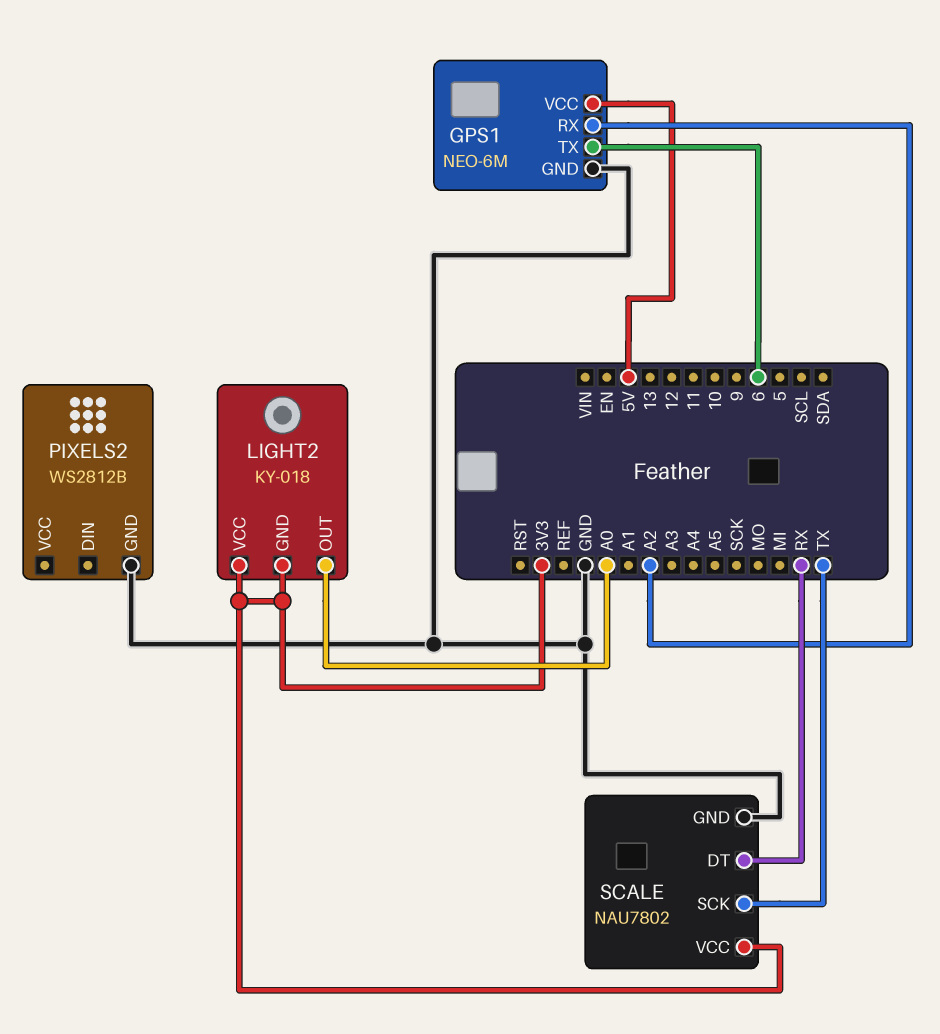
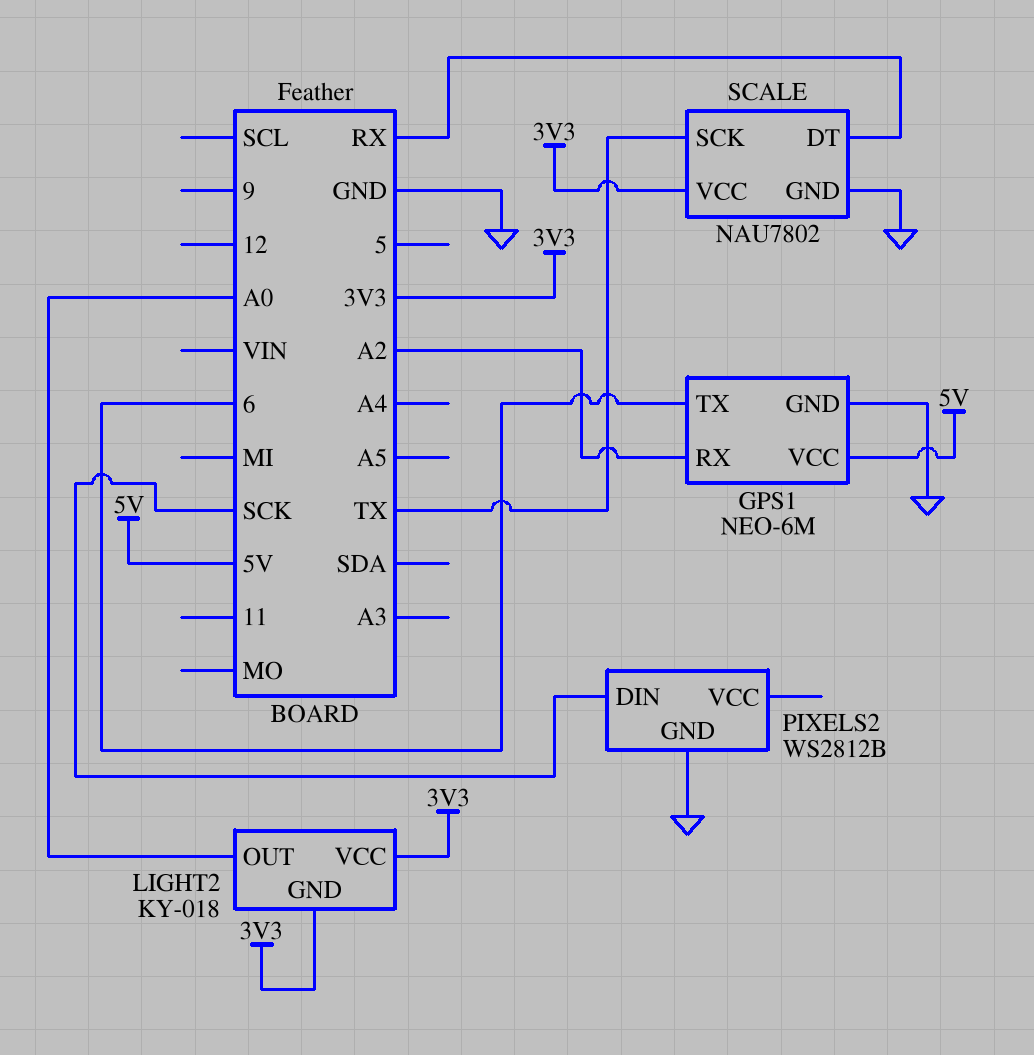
PIXELS2 pin DIN: none -> SCK

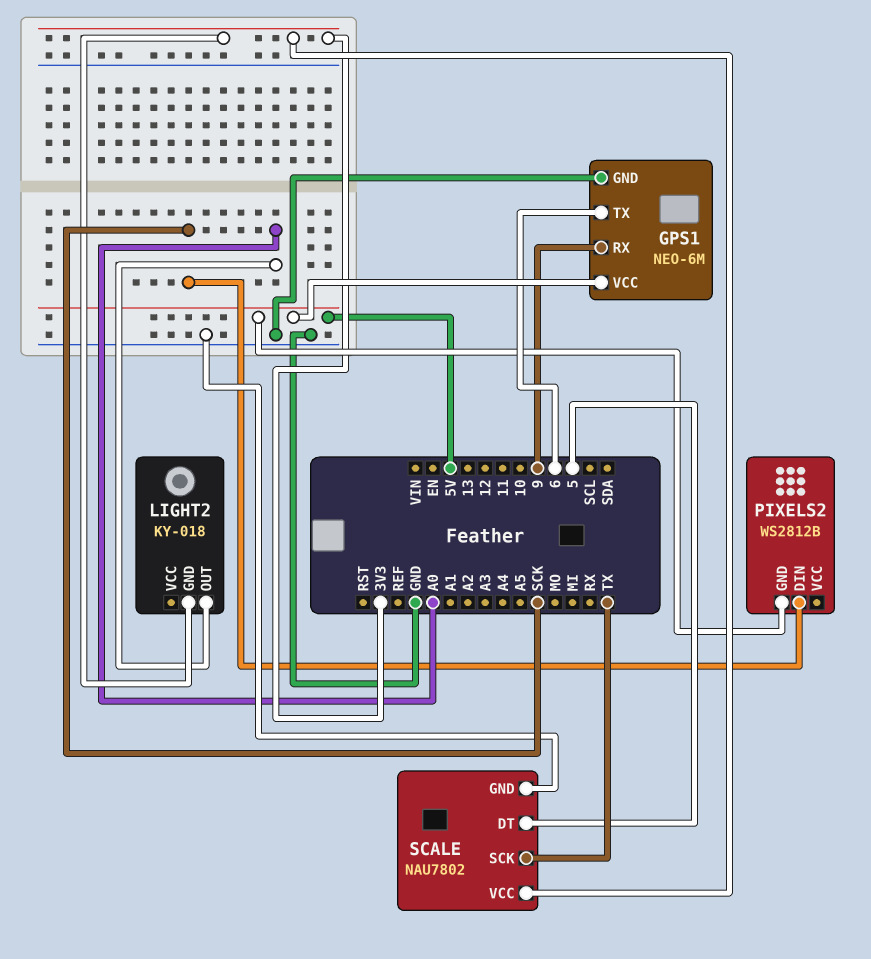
GPS1 pin RX: A2 -> 9
LIGHT2 pin VCC: 3V3 -> none
PIXELS2 pin GND: GND -> 5V
SCALE pin DT: RX -> 5

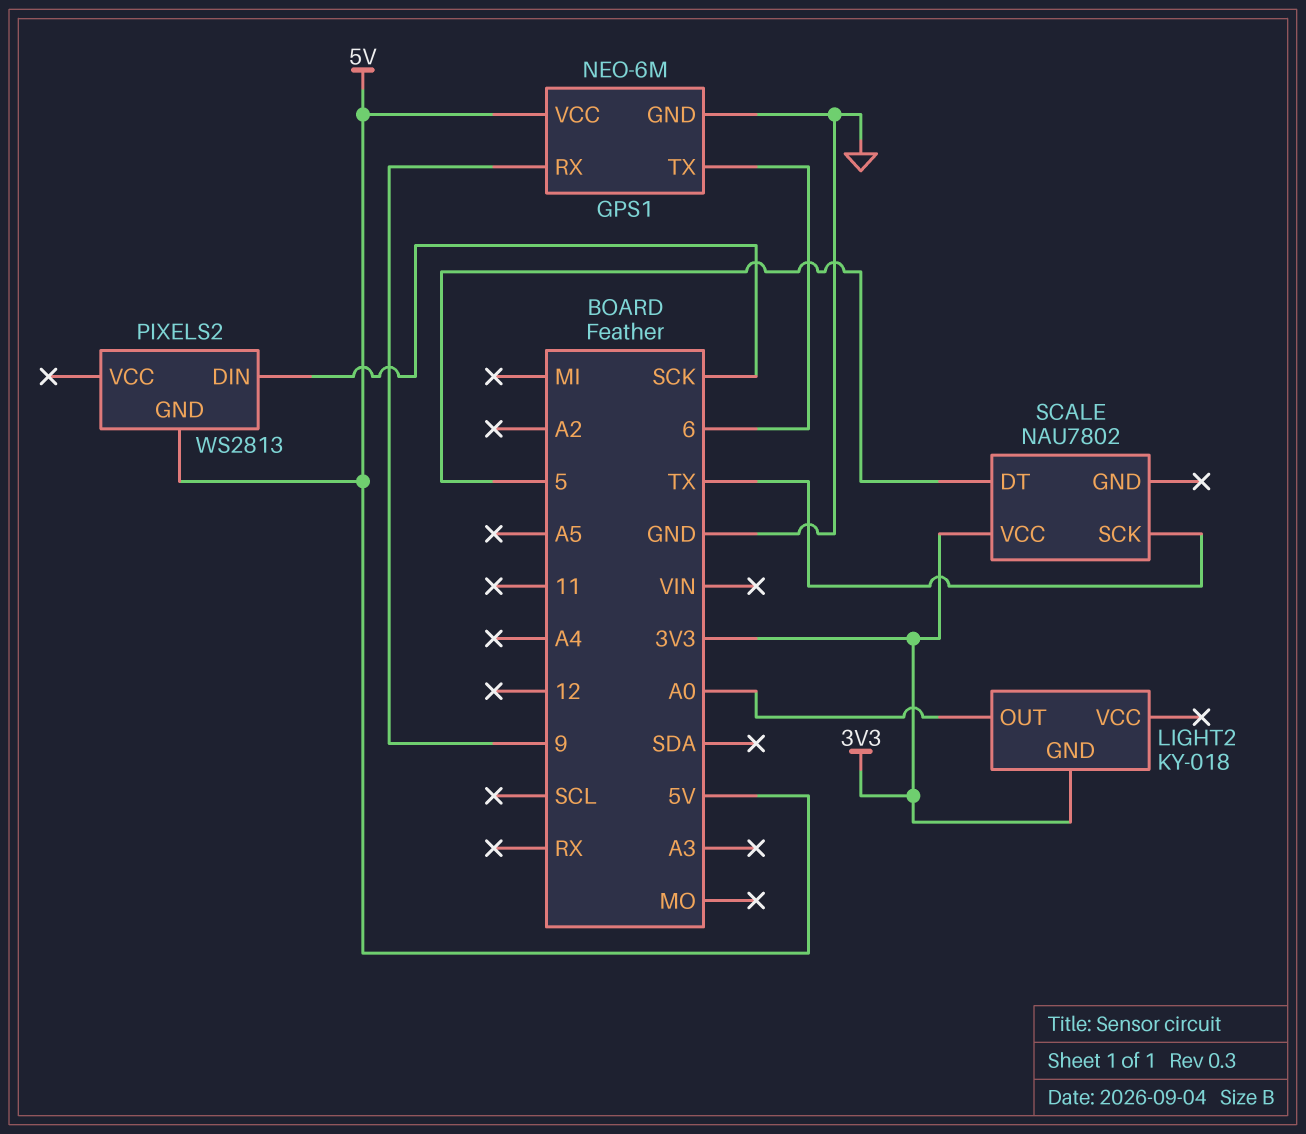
PIXELS2: WS2812B -> WS2813
SCALE pin GND: GND -> none

